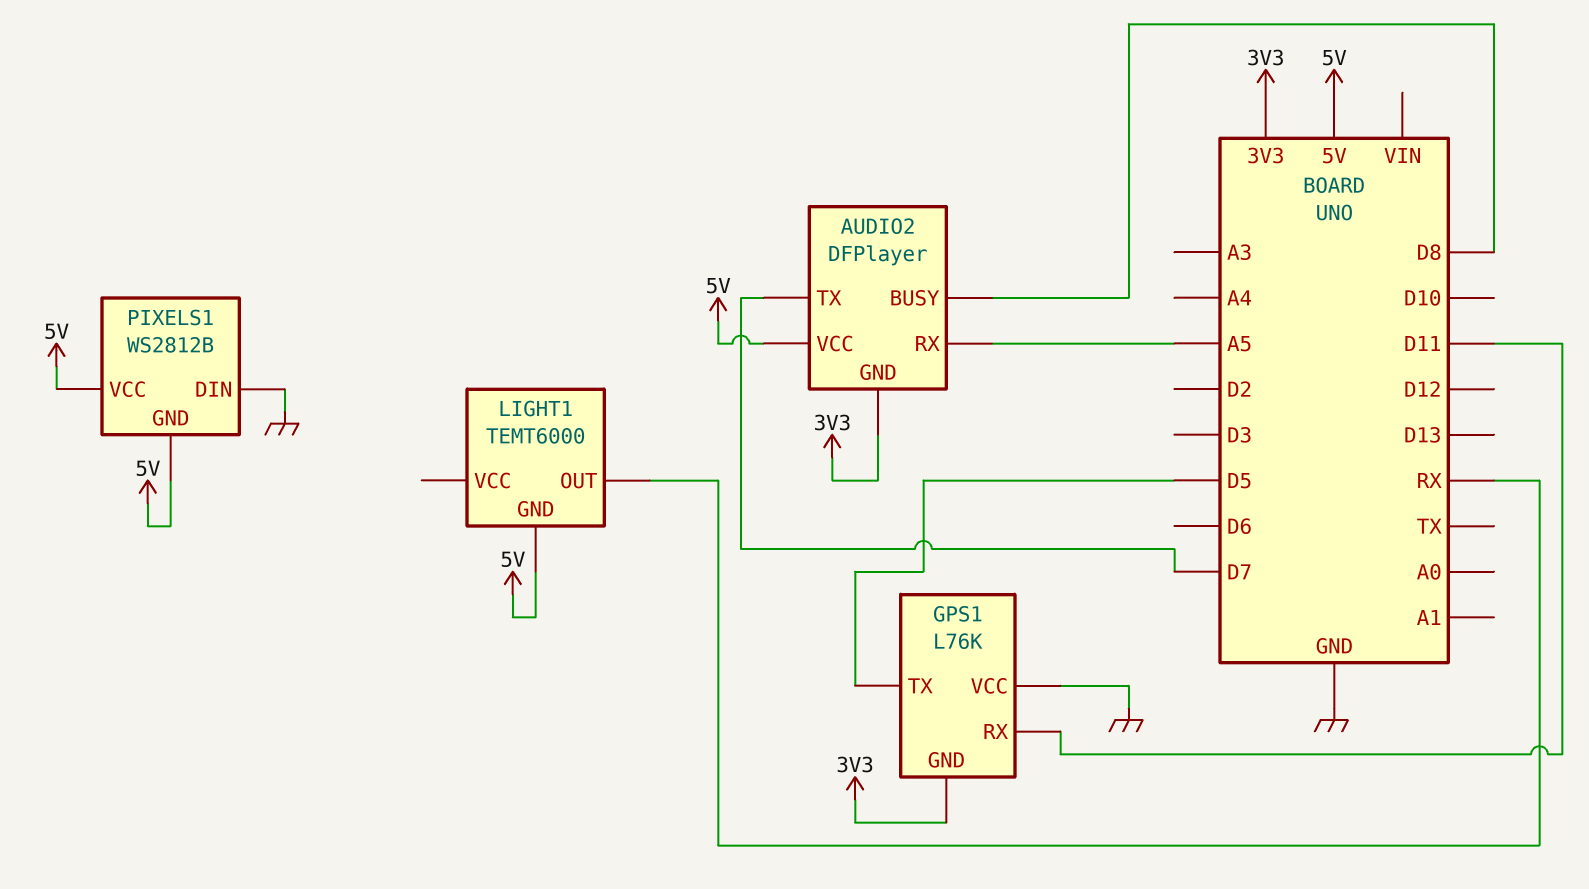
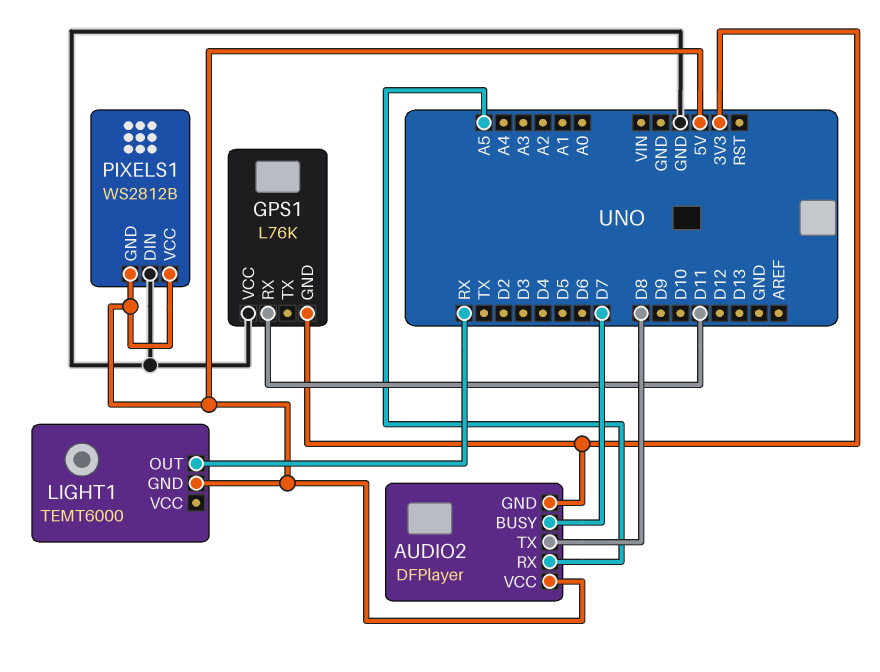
AUDIO2 pin BUSY: D8 -> D7
AUDIO2 pin TX: D7 -> D8
GPS1 pin TX: D5 -> none

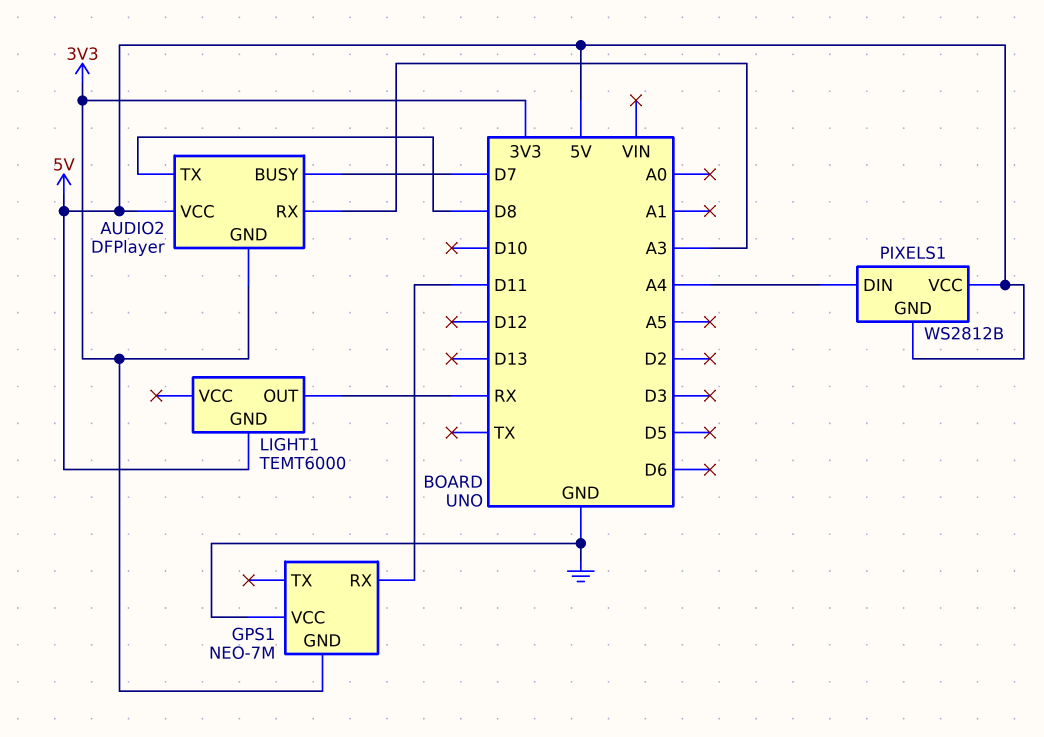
AUDIO2 pin RX: A5 -> A3
GPS1: L76K -> NEO-7M
PIXELS1 pin DIN: GND -> A4

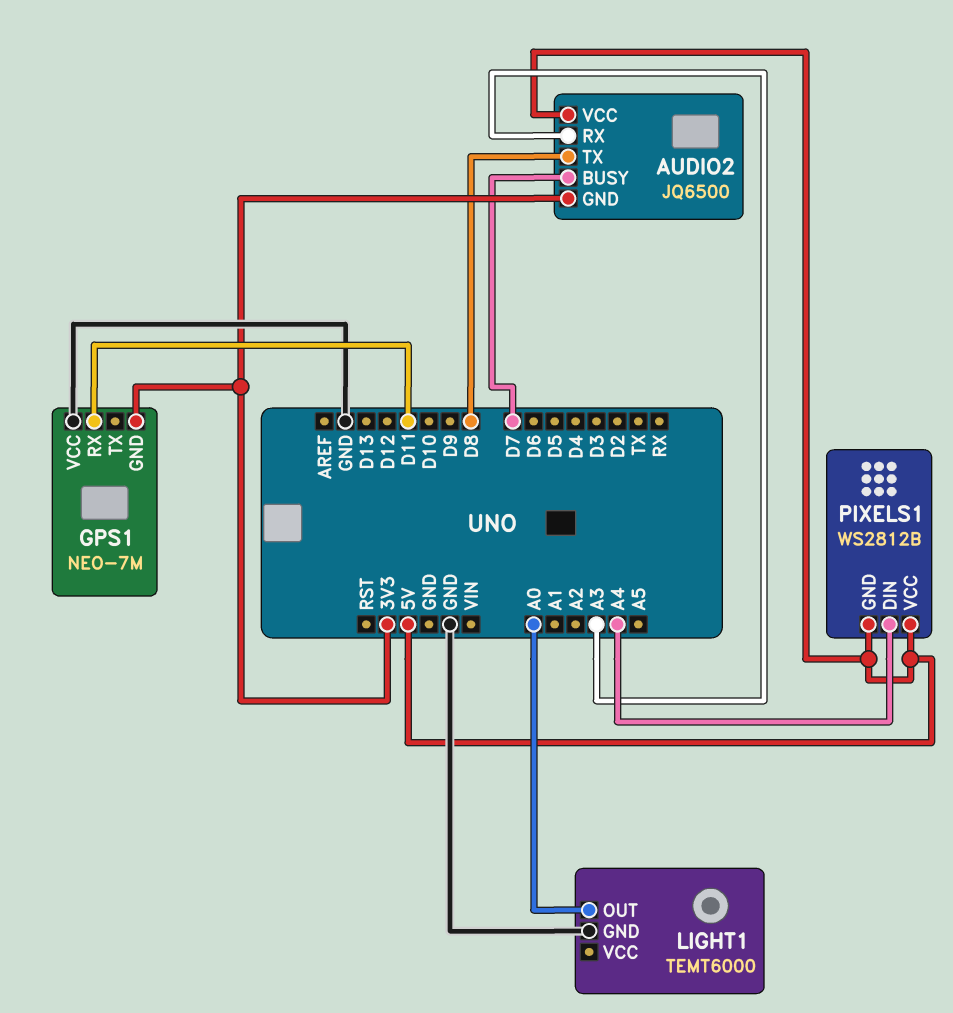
AUDIO2: DFPlayer -> JQ6500
LIGHT1 pin GND: 5V -> GND
LIGHT1 pin OUT: RX -> A0

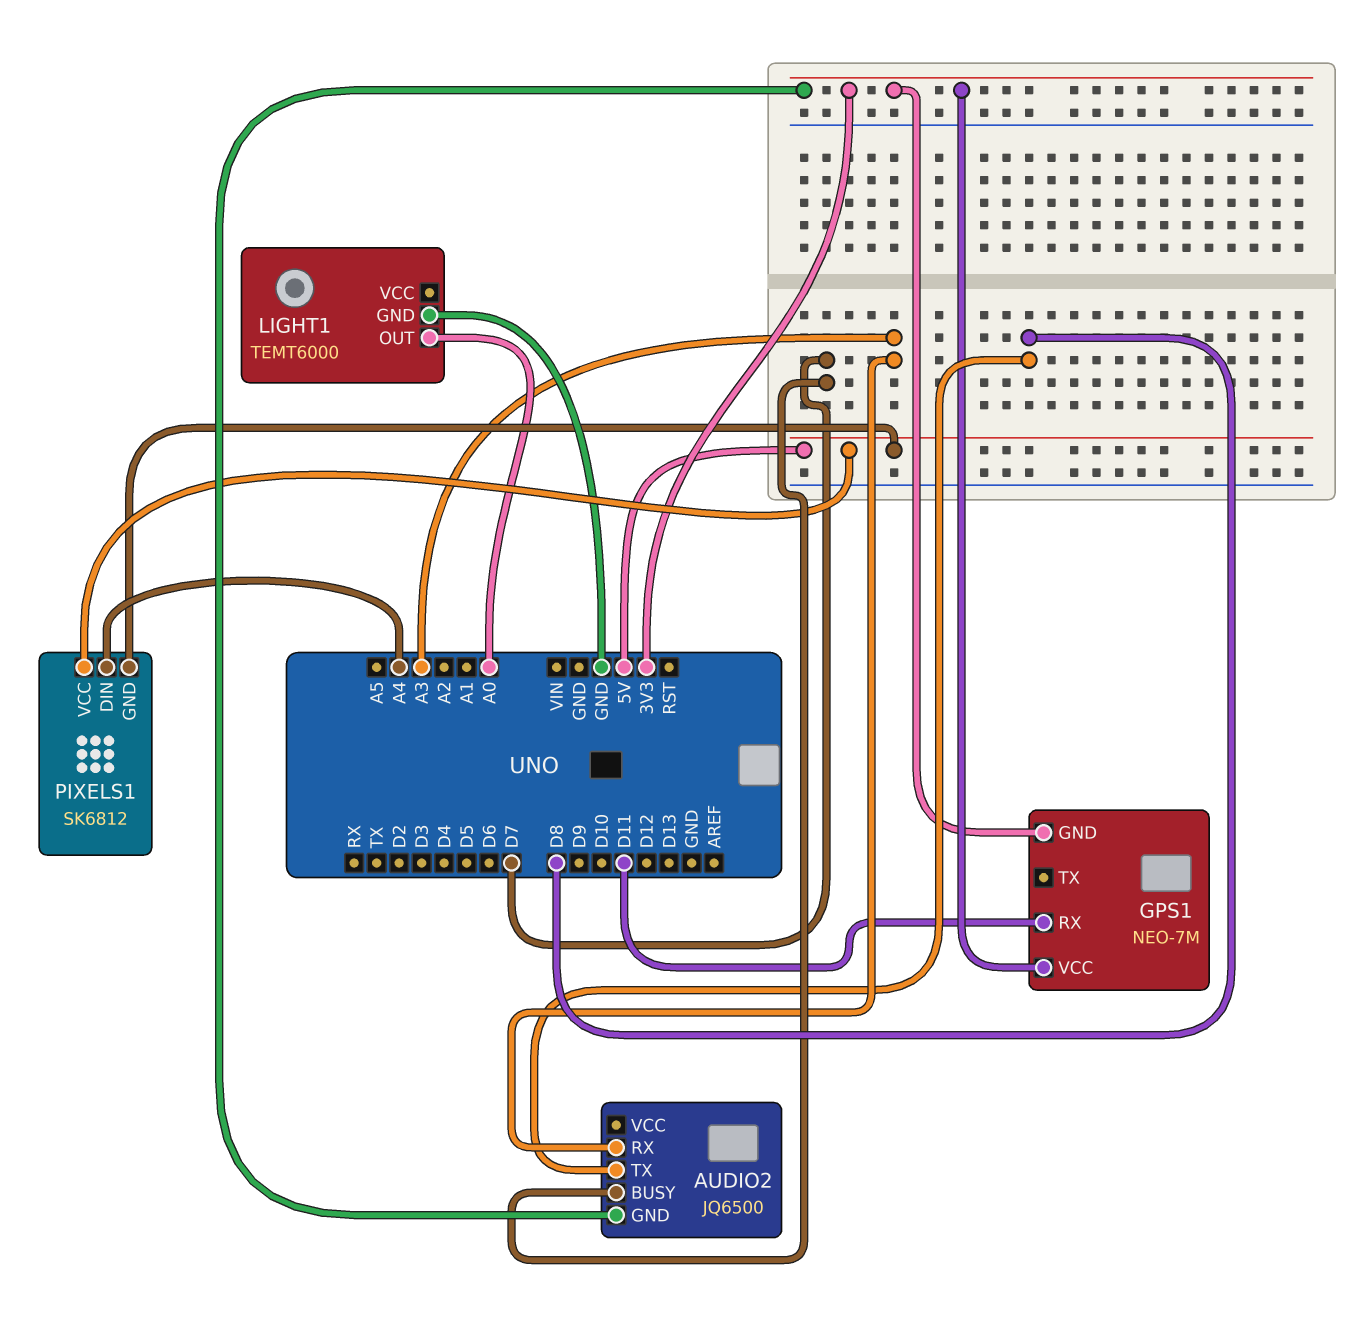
AUDIO2 pin VCC: 5V -> none
GPS1 pin VCC: GND -> 3V3
PIXELS1: WS2812B -> SK6812

